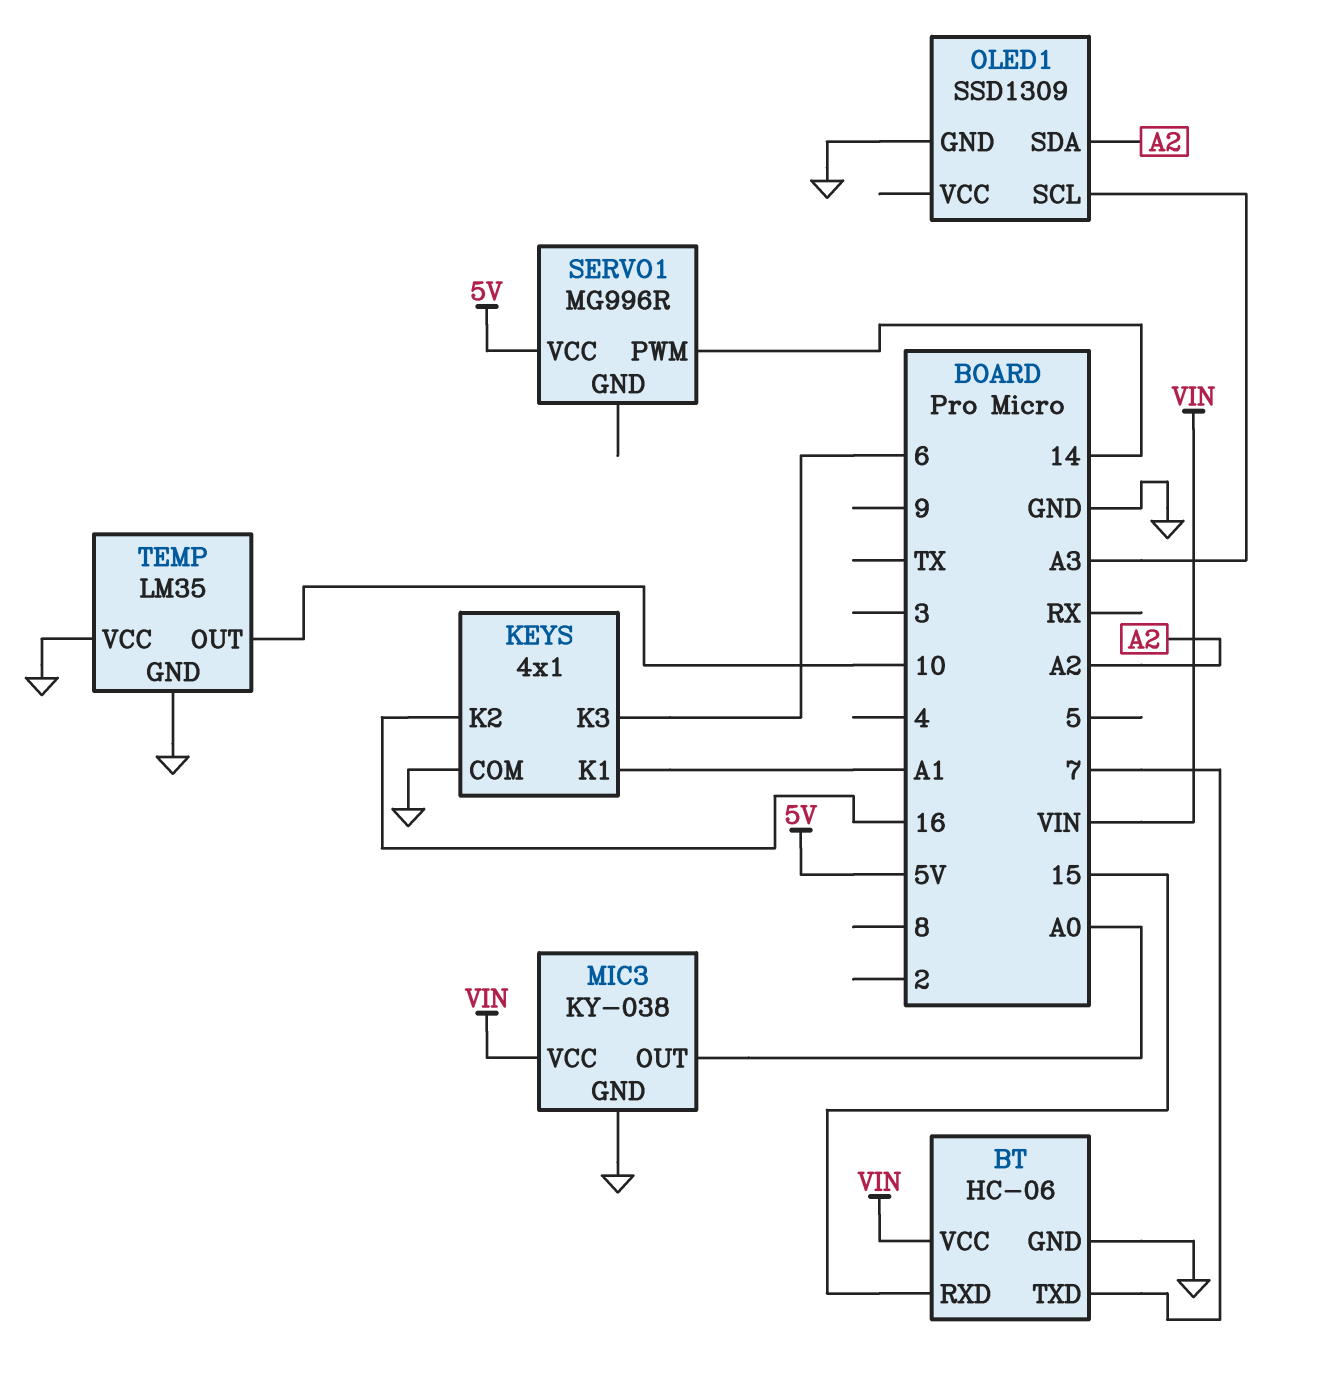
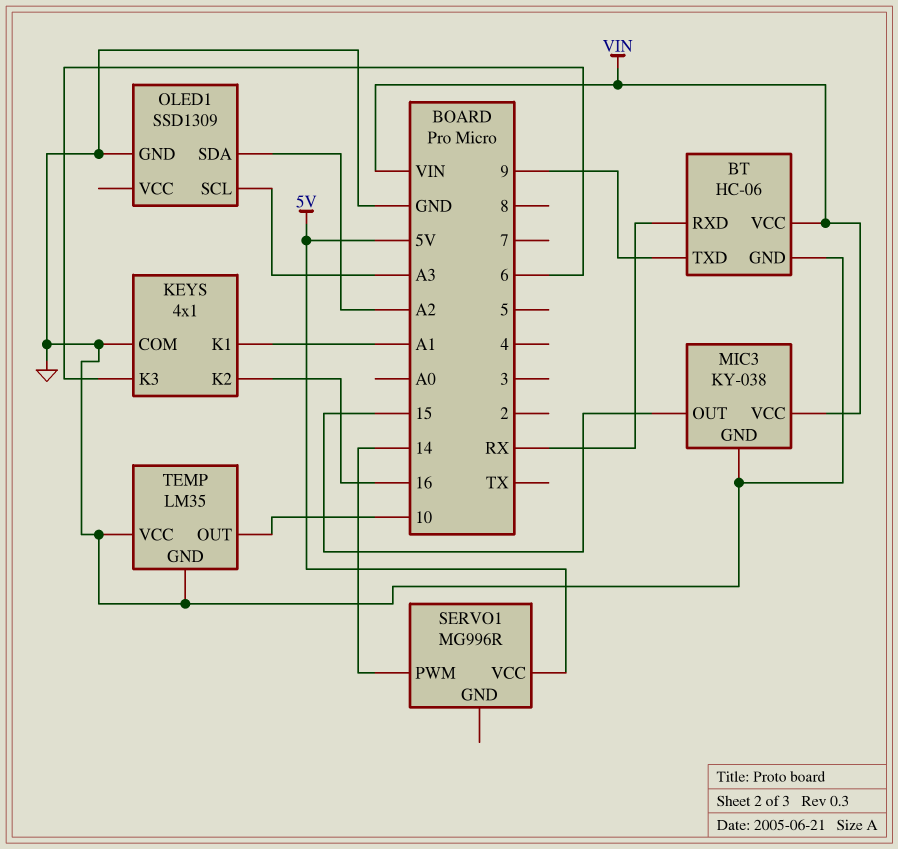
BT pin RXD: 15 -> RX
BT pin TXD: 7 -> 9
MIC3 pin OUT: A0 -> 15

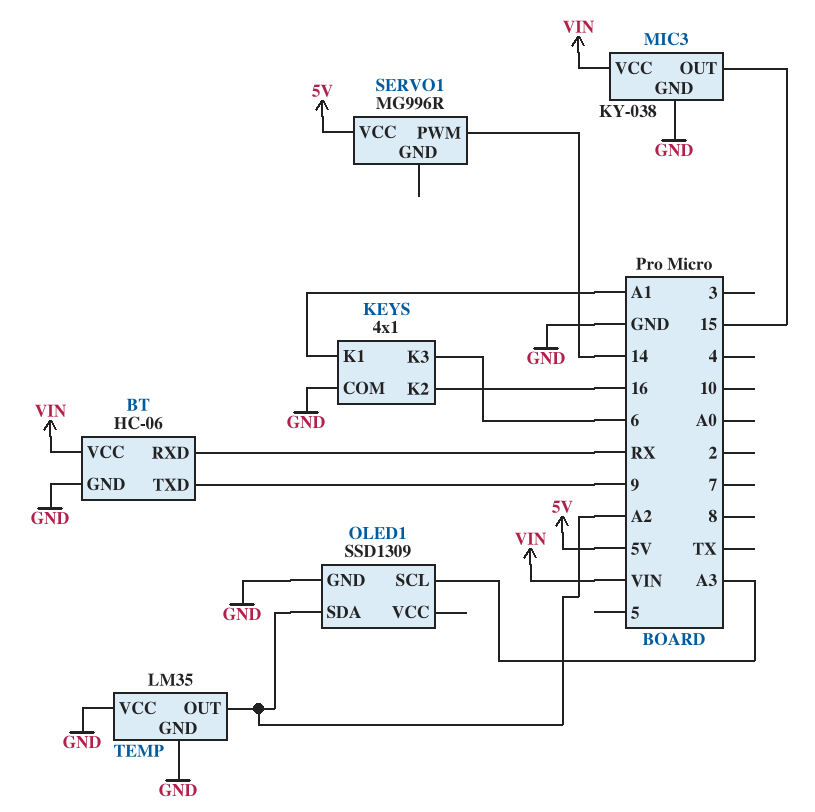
TEMP pin OUT: 10 -> A2

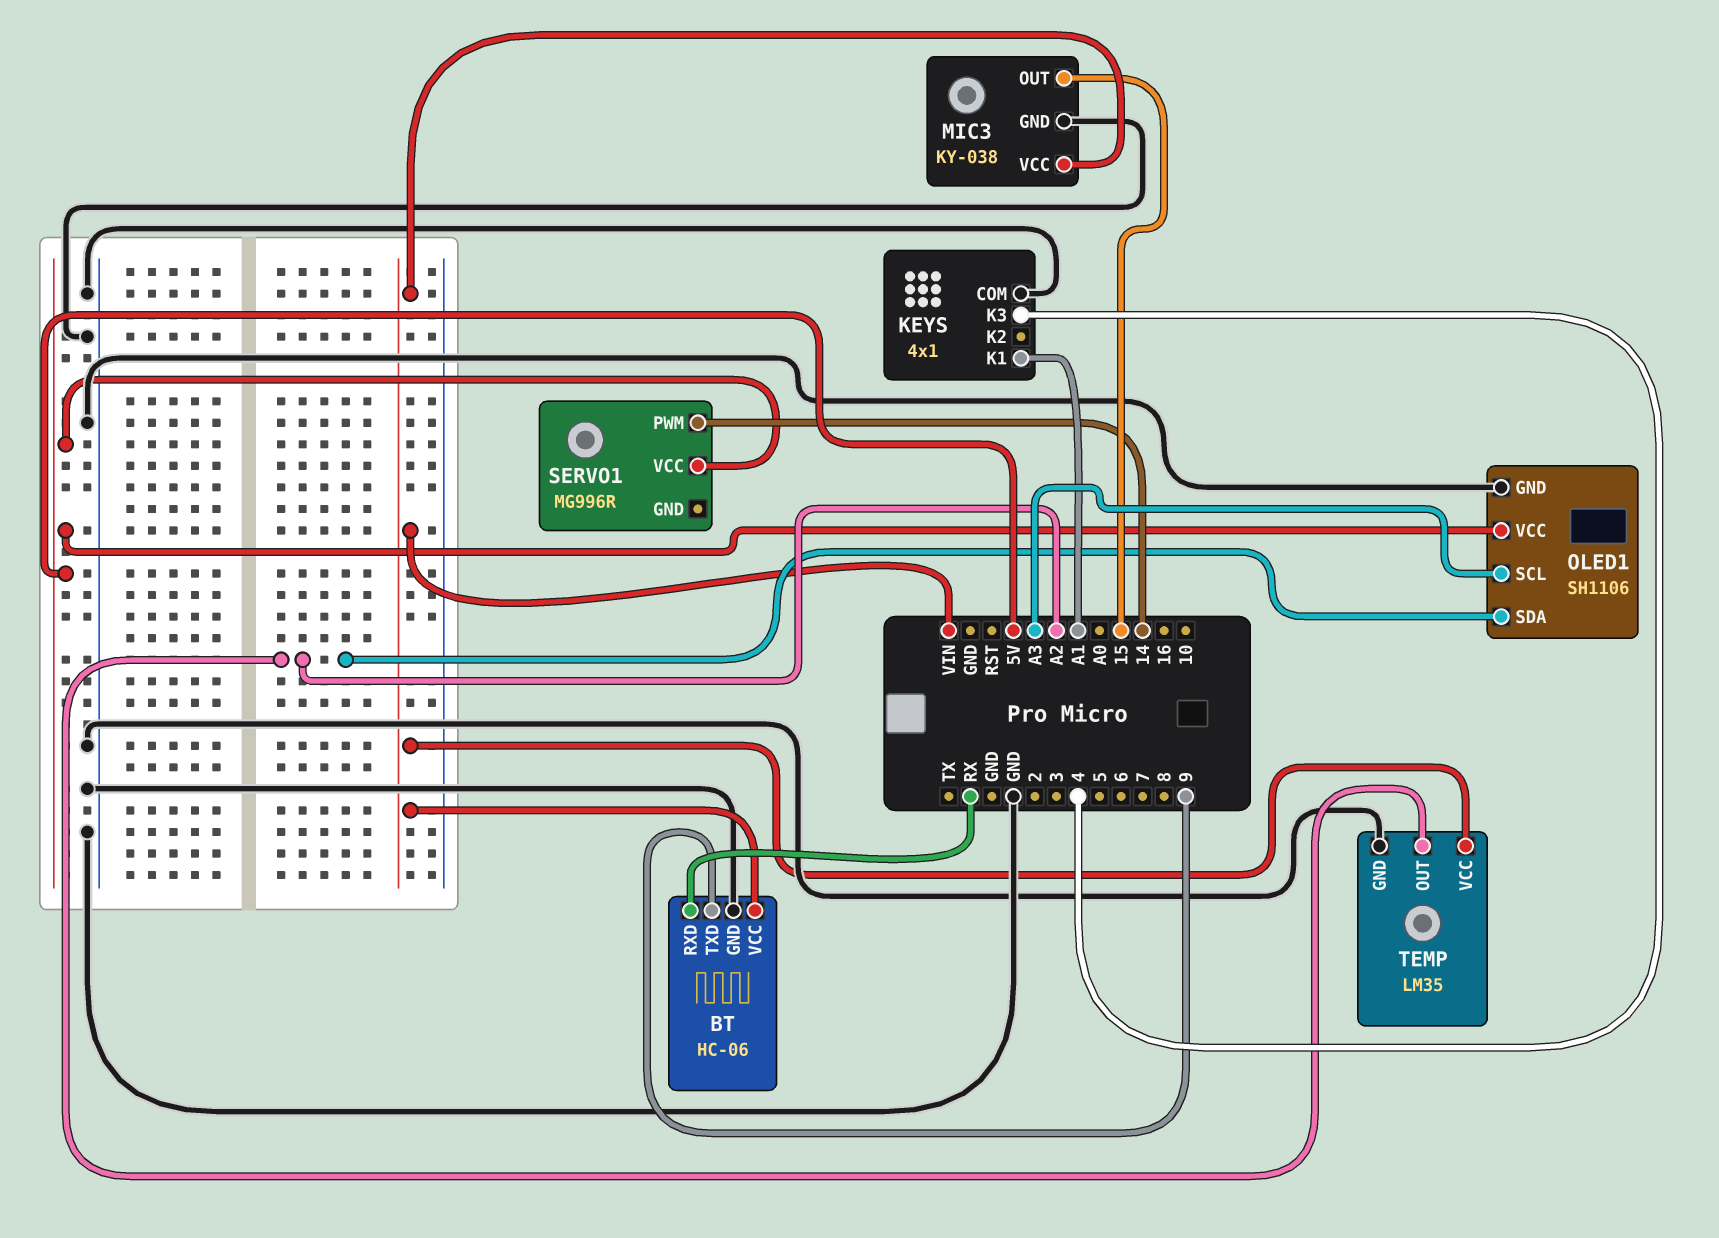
KEYS pin K2: 16 -> none
KEYS pin K3: 6 -> 4
OLED1: SSD1309 -> SH1106
OLED1 pin VCC: none -> 5V
TEMP pin VCC: GND -> VIN

